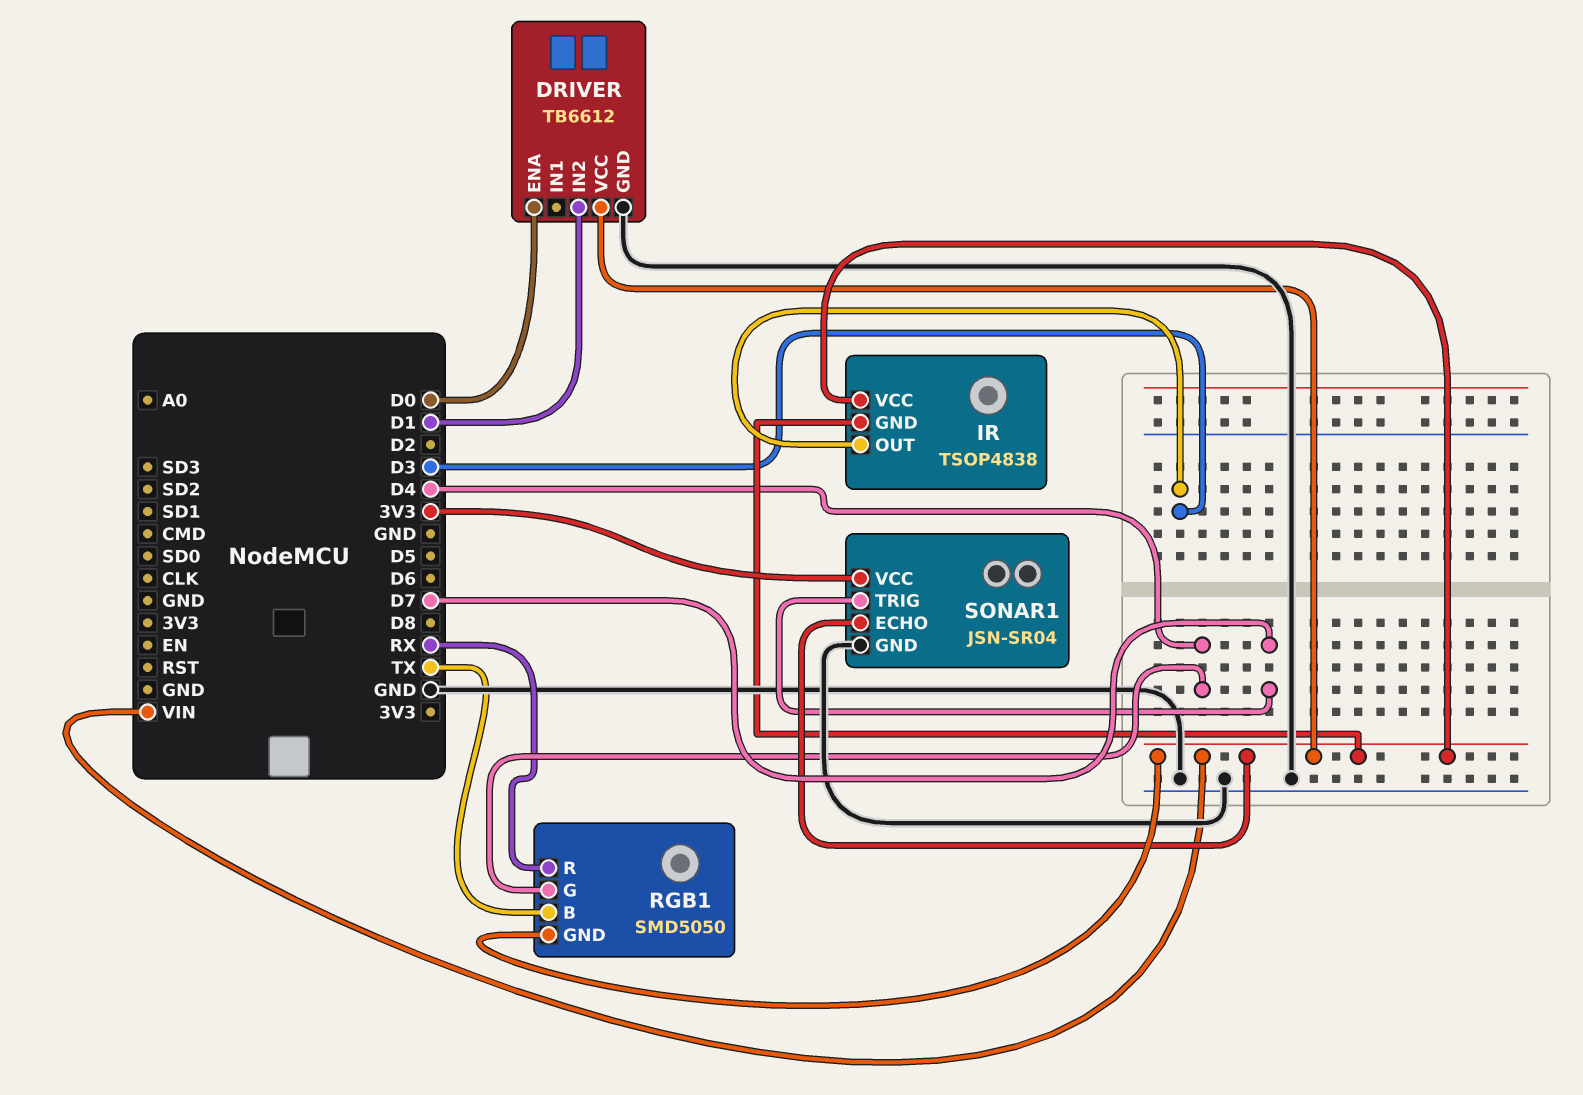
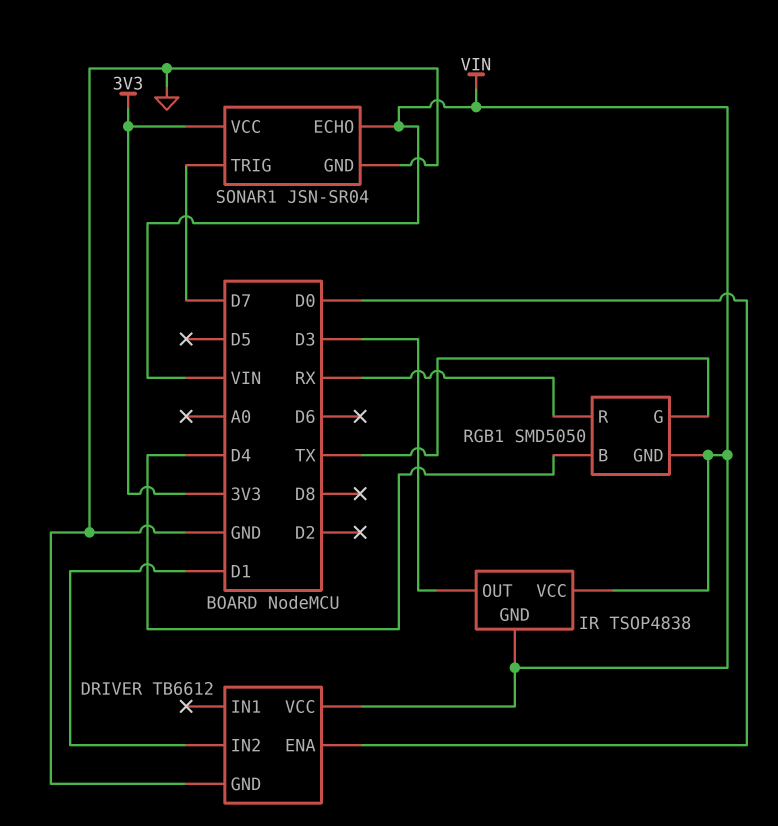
RGB1 pin B: TX -> D4
RGB1 pin G: D4 -> TX

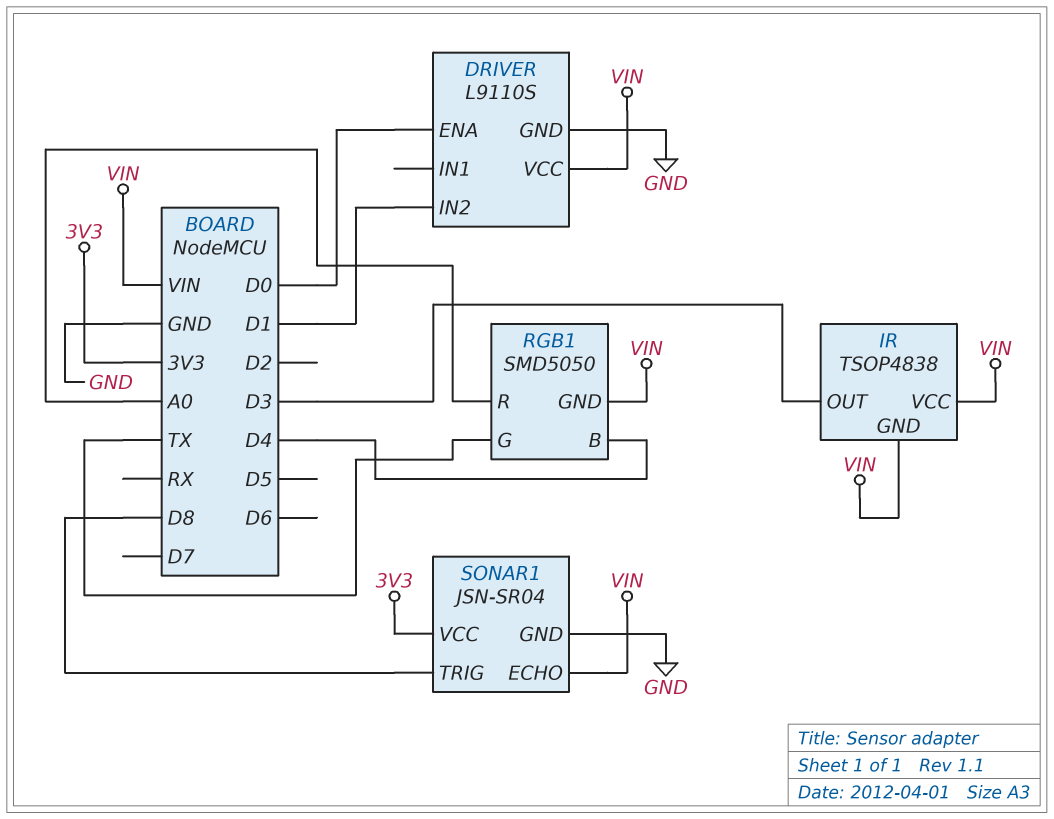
DRIVER: TB6612 -> L9110S
RGB1 pin R: RX -> A0
SONAR1 pin TRIG: D7 -> D8

